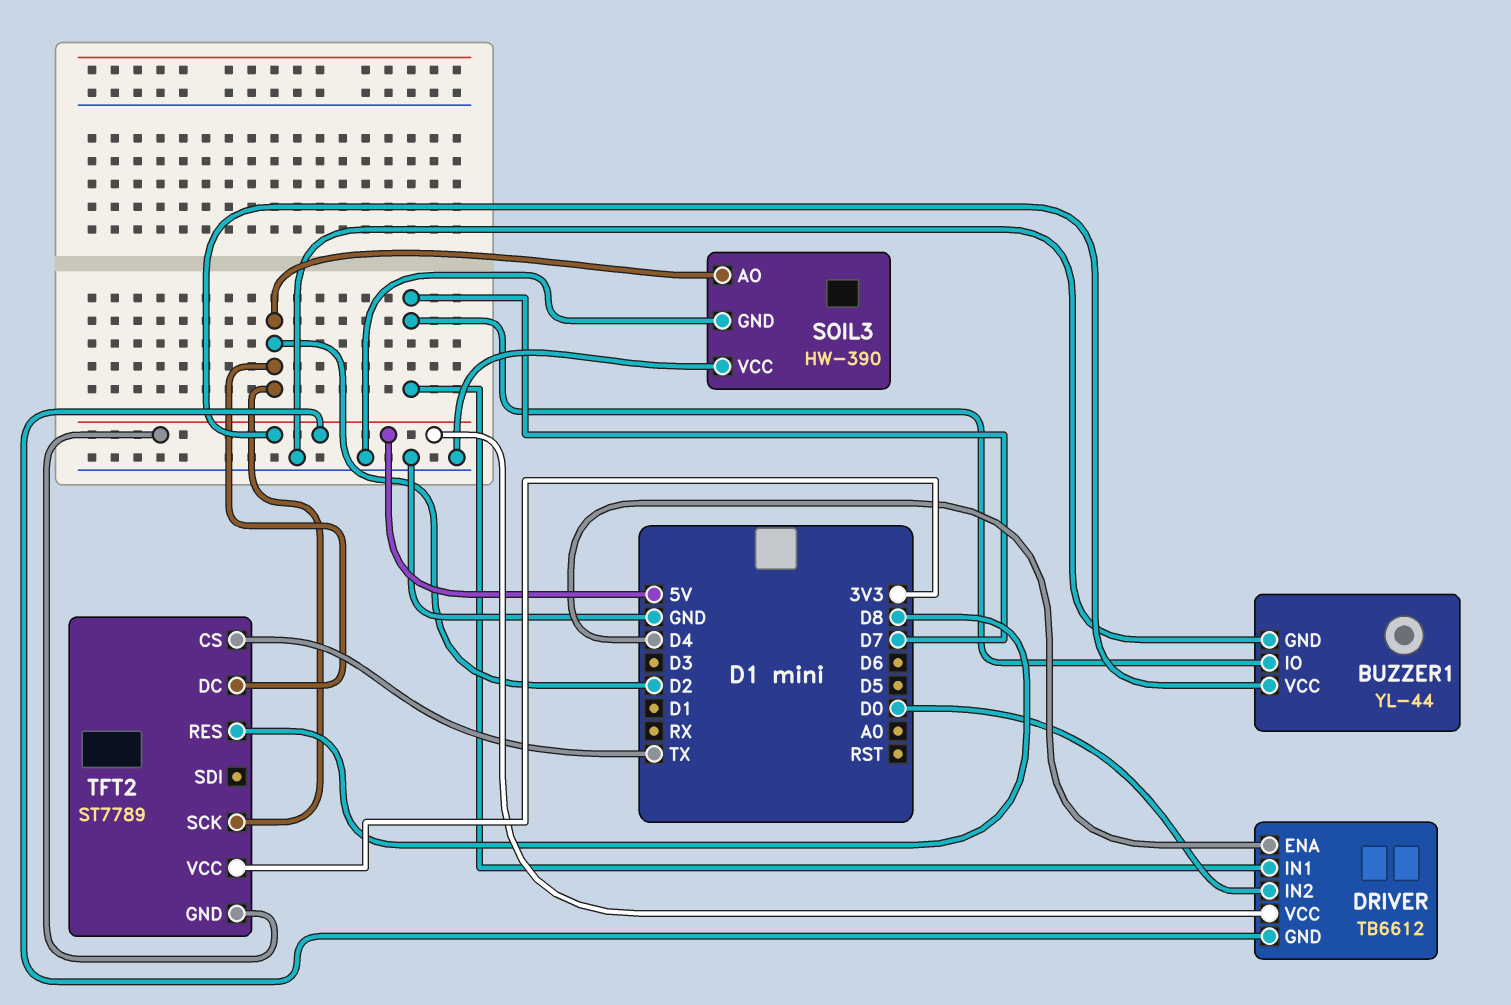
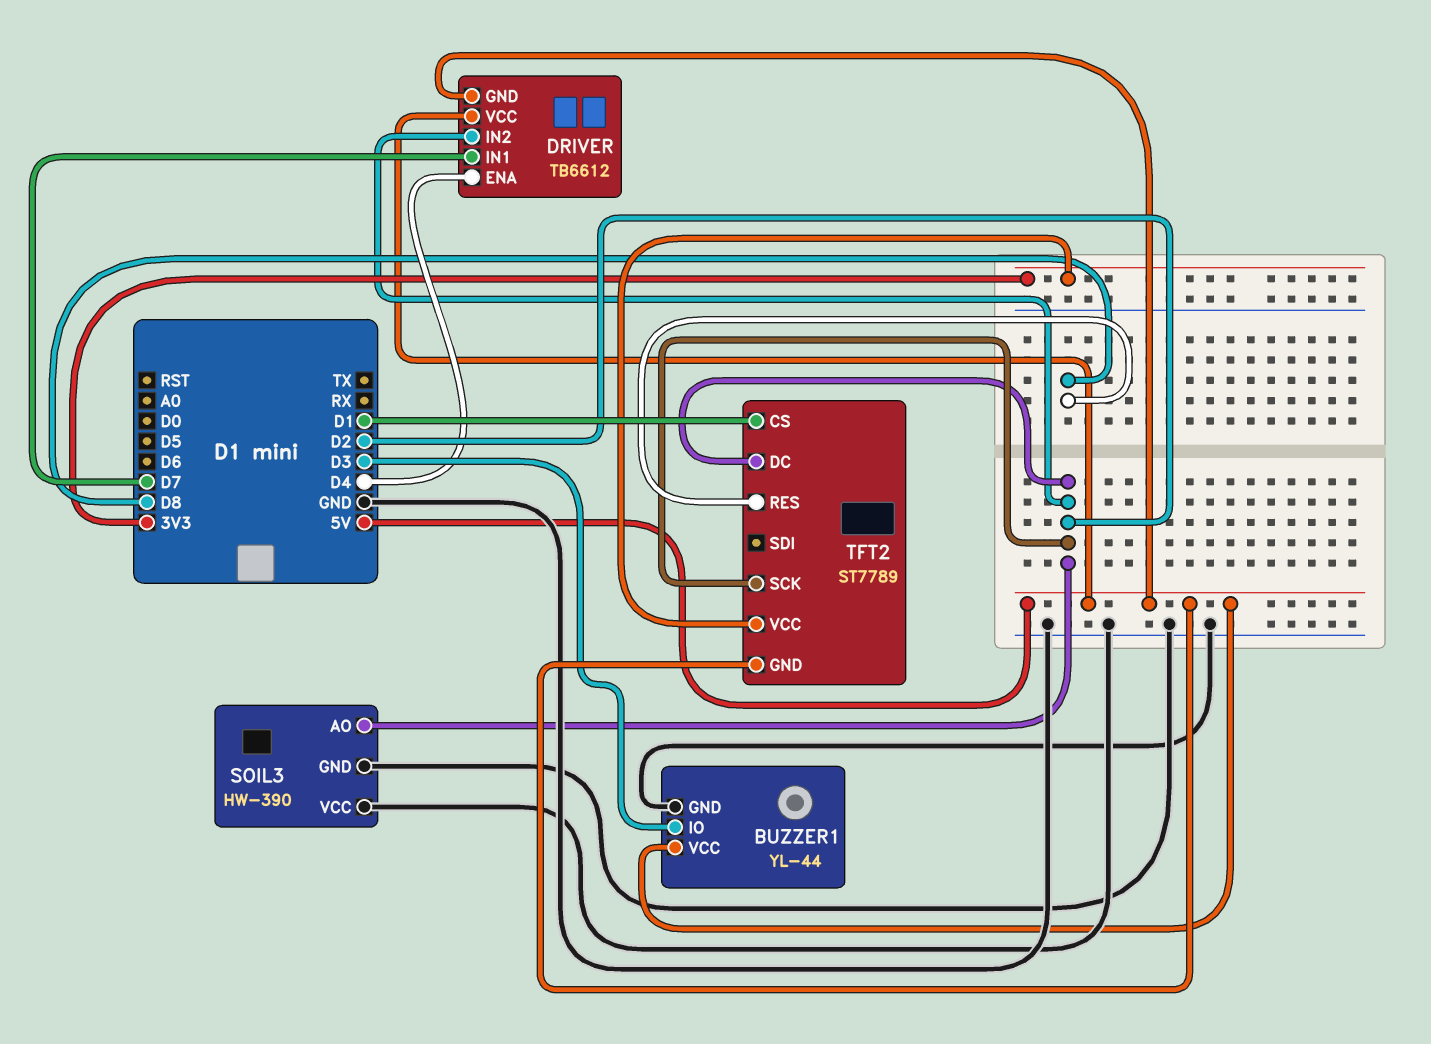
BUZZER1 pin IO: D7 -> D3
DRIVER pin IN2: D0 -> D2
TFT2 pin CS: TX -> D1

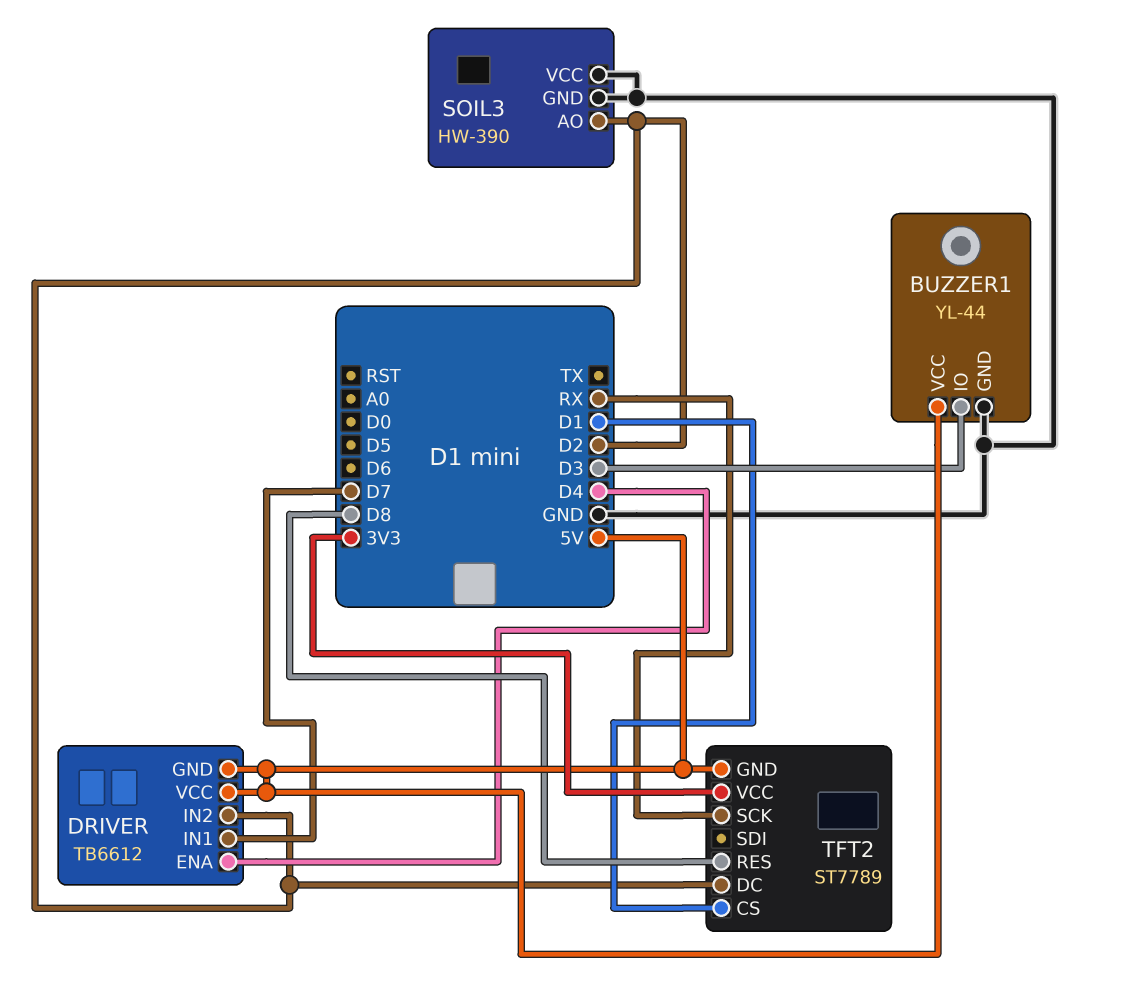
TFT2 pin SCK: D2 -> RX

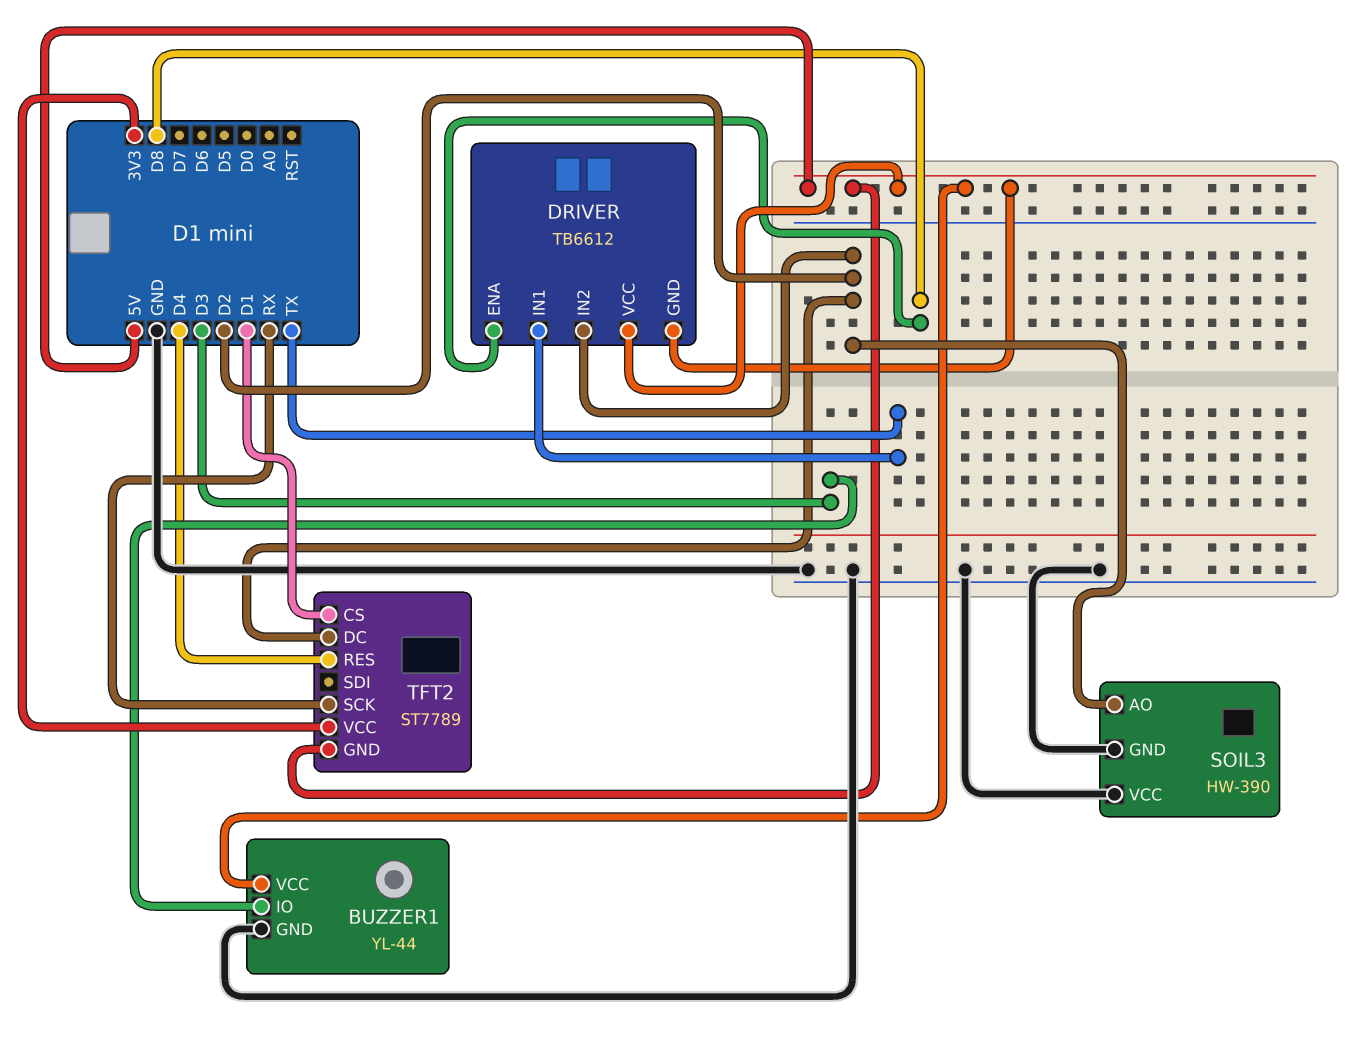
DRIVER pin ENA: D4 -> D8
DRIVER pin IN1: D7 -> TX
TFT2 pin RES: D8 -> D4

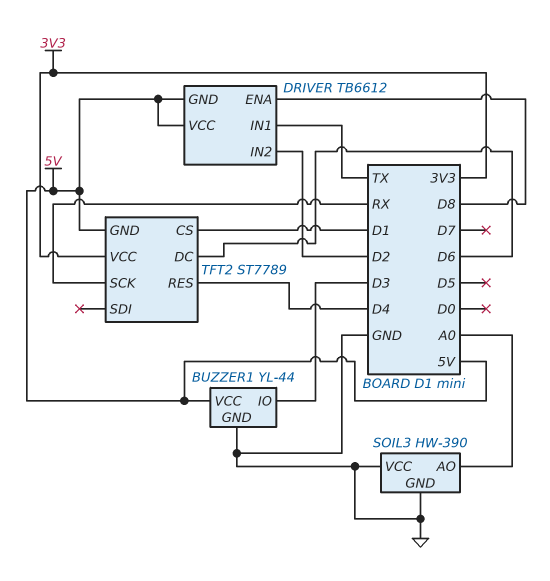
SOIL3 pin AO: D2 -> A0
TFT2 pin DC: D2 -> D6

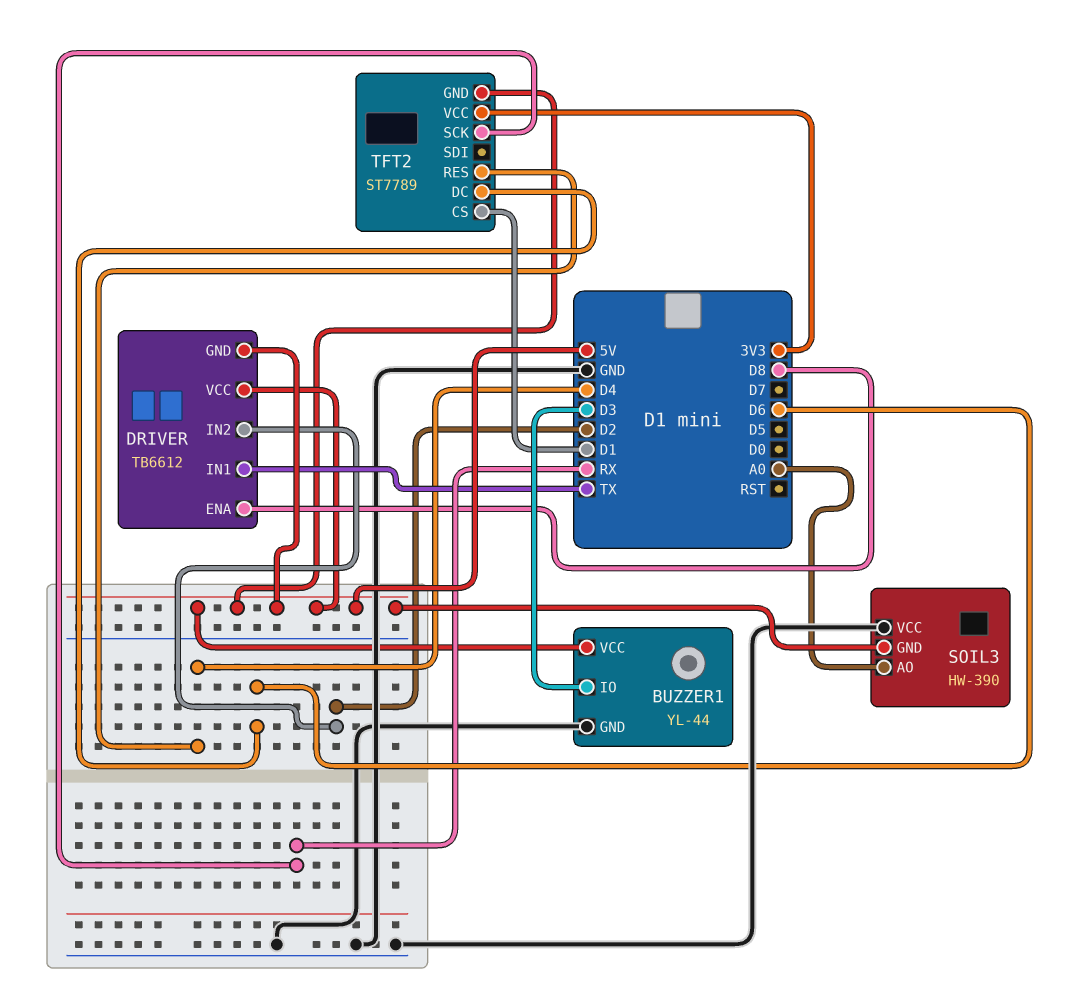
SOIL3 pin GND: GND -> 5V

